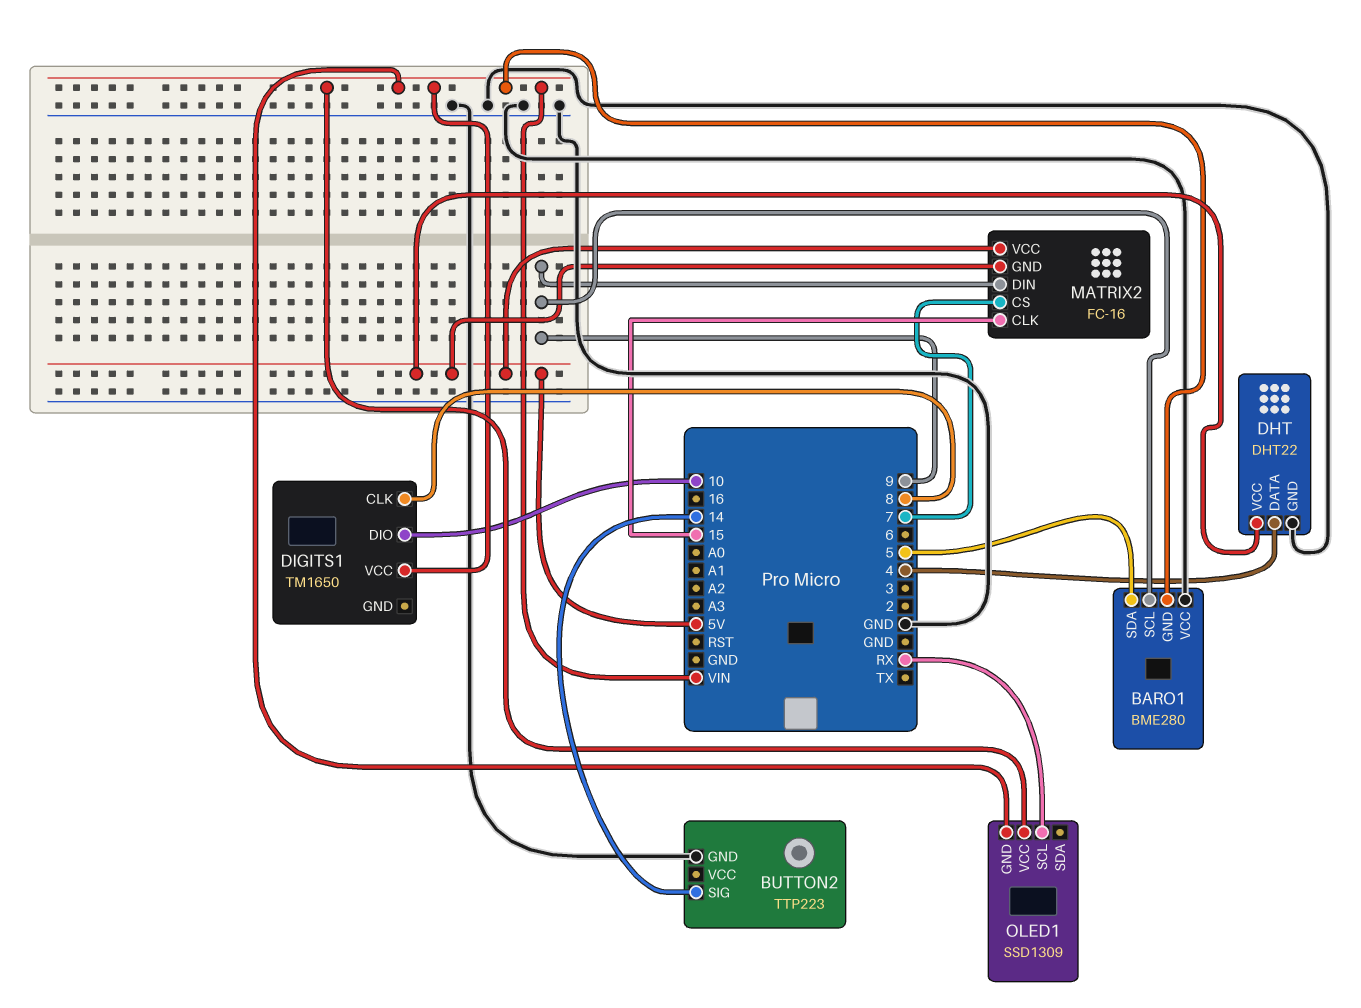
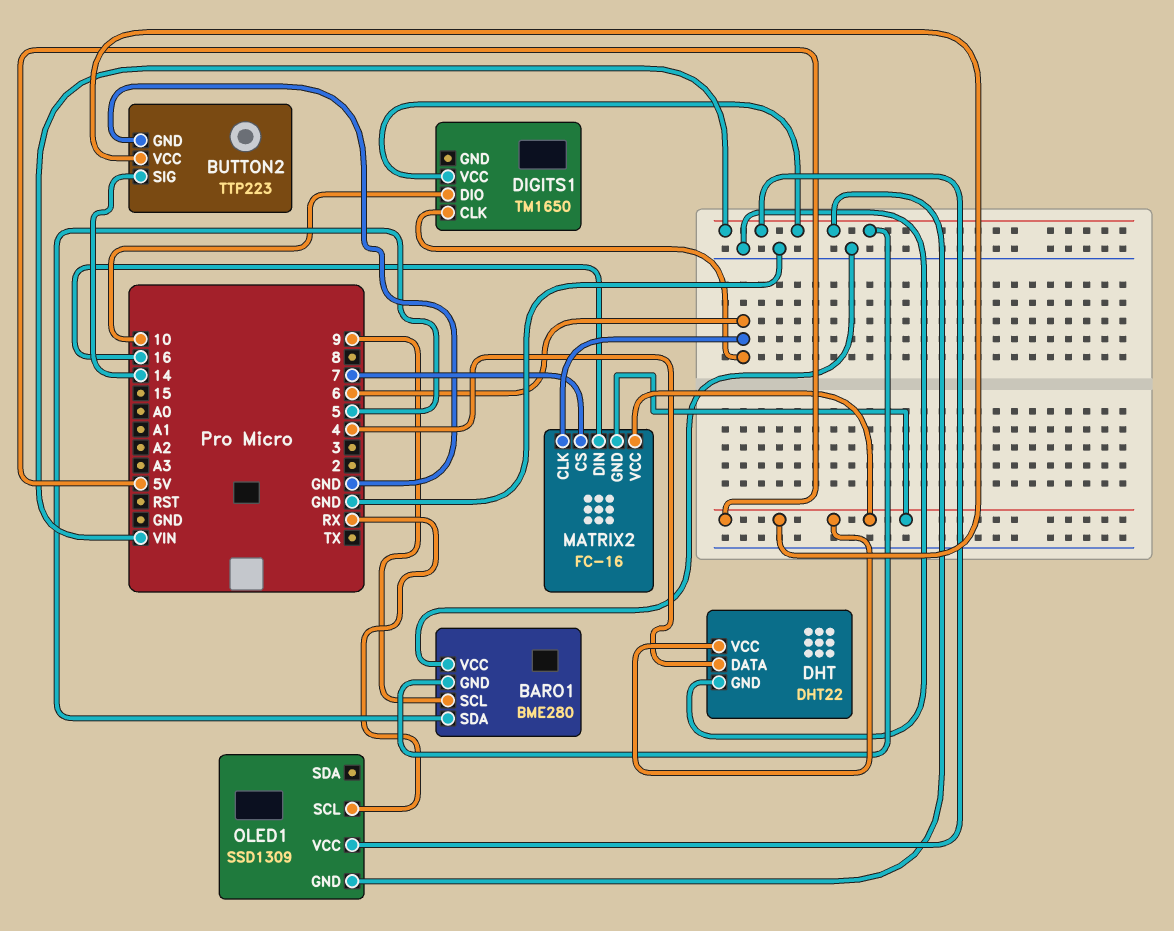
BUTTON2 pin VCC: none -> 5V
DIGITS1 pin CLK: 8 -> 6
MATRIX2 pin CLK: 15 -> 6
MATRIX2 pin DIN: 9 -> 16

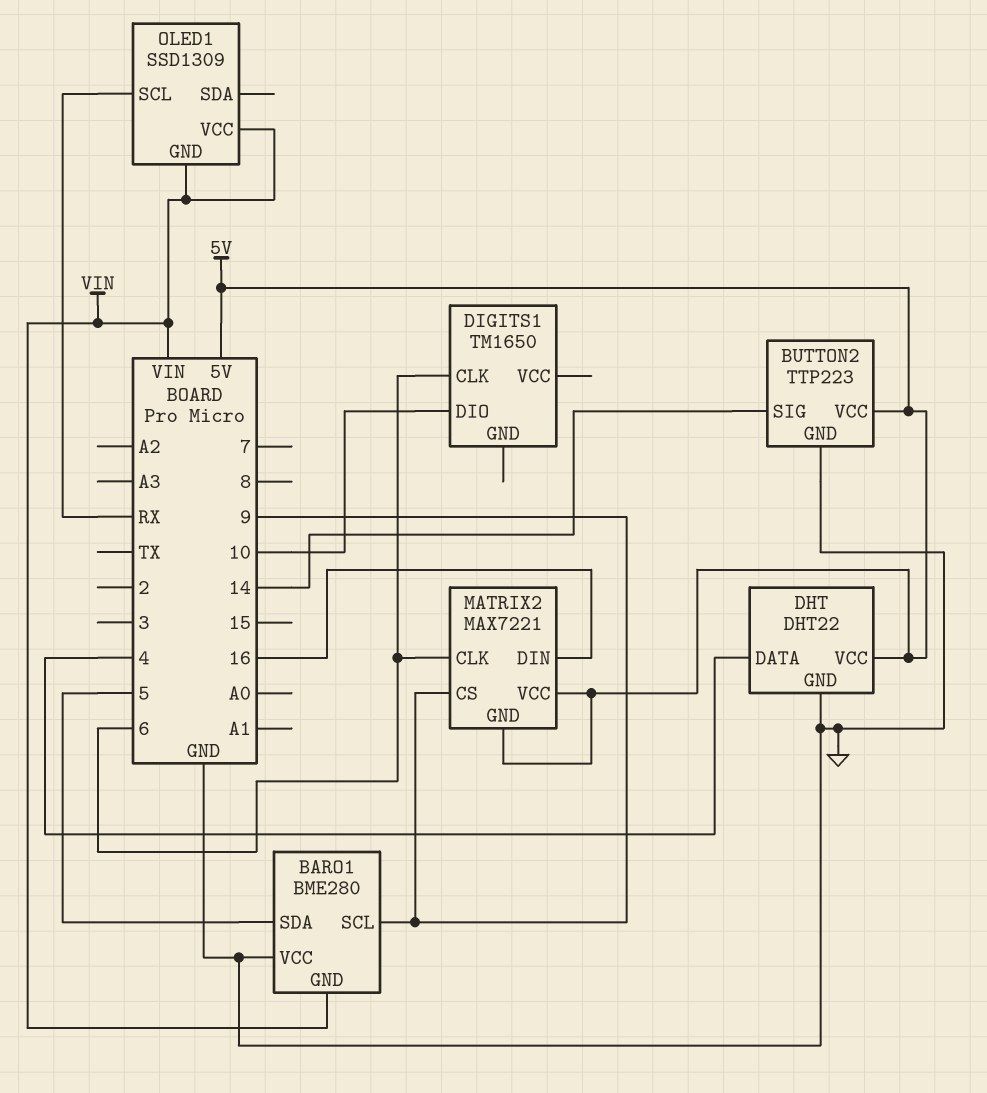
DIGITS1 pin VCC: VIN -> none
MATRIX2: FC-16 -> MAX7221
MATRIX2 pin CS: 7 -> 9

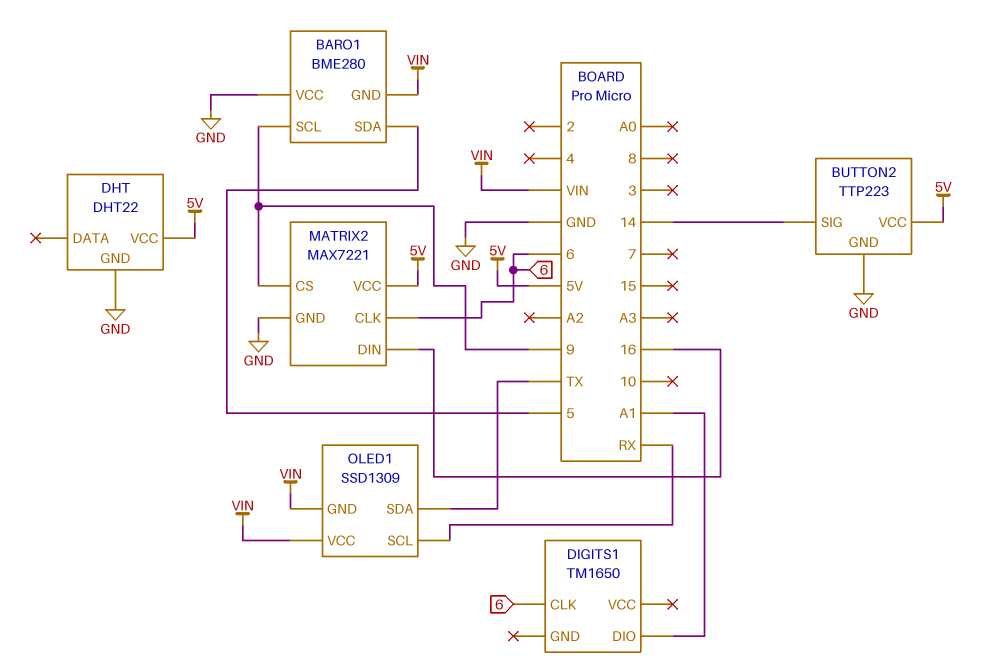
DHT pin DATA: 4 -> none
DIGITS1 pin DIO: 10 -> A1
MATRIX2 pin GND: 5V -> GND
OLED1 pin SDA: none -> TX

